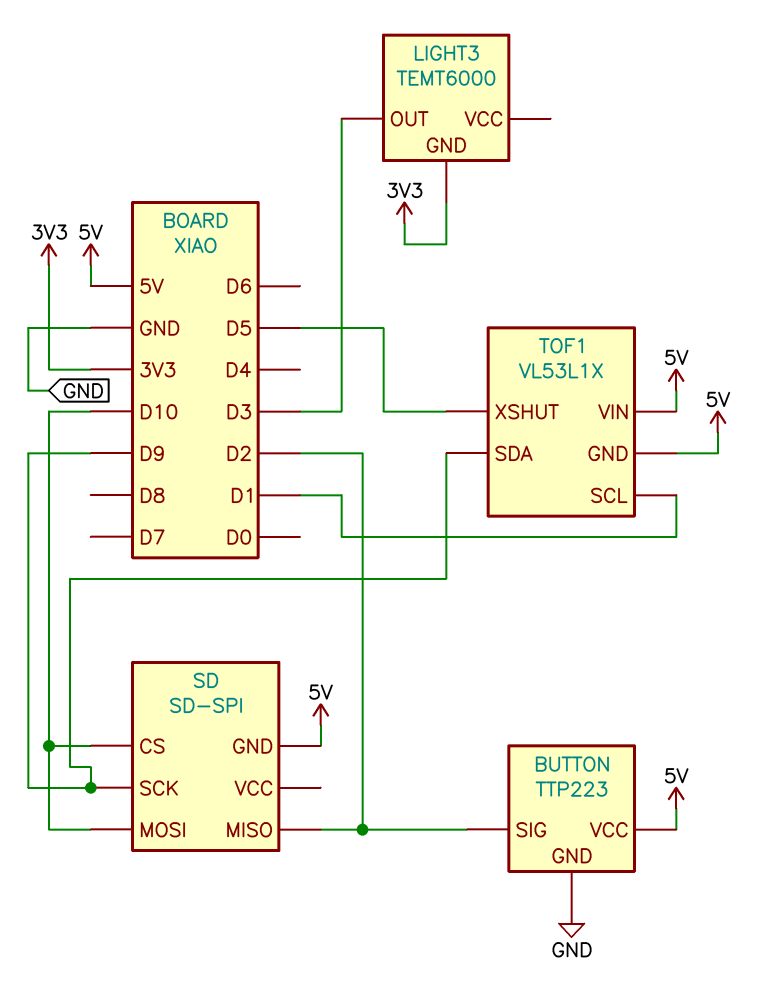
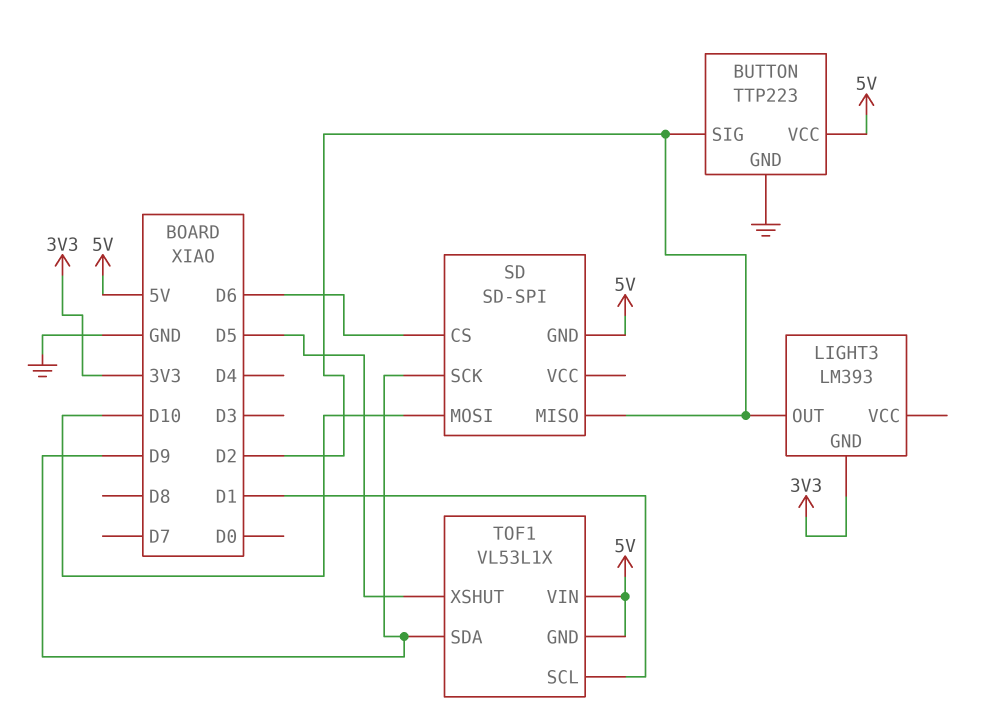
LIGHT3: TEMT6000 -> LM393
LIGHT3 pin OUT: D3 -> D2
SD pin CS: D10 -> D6

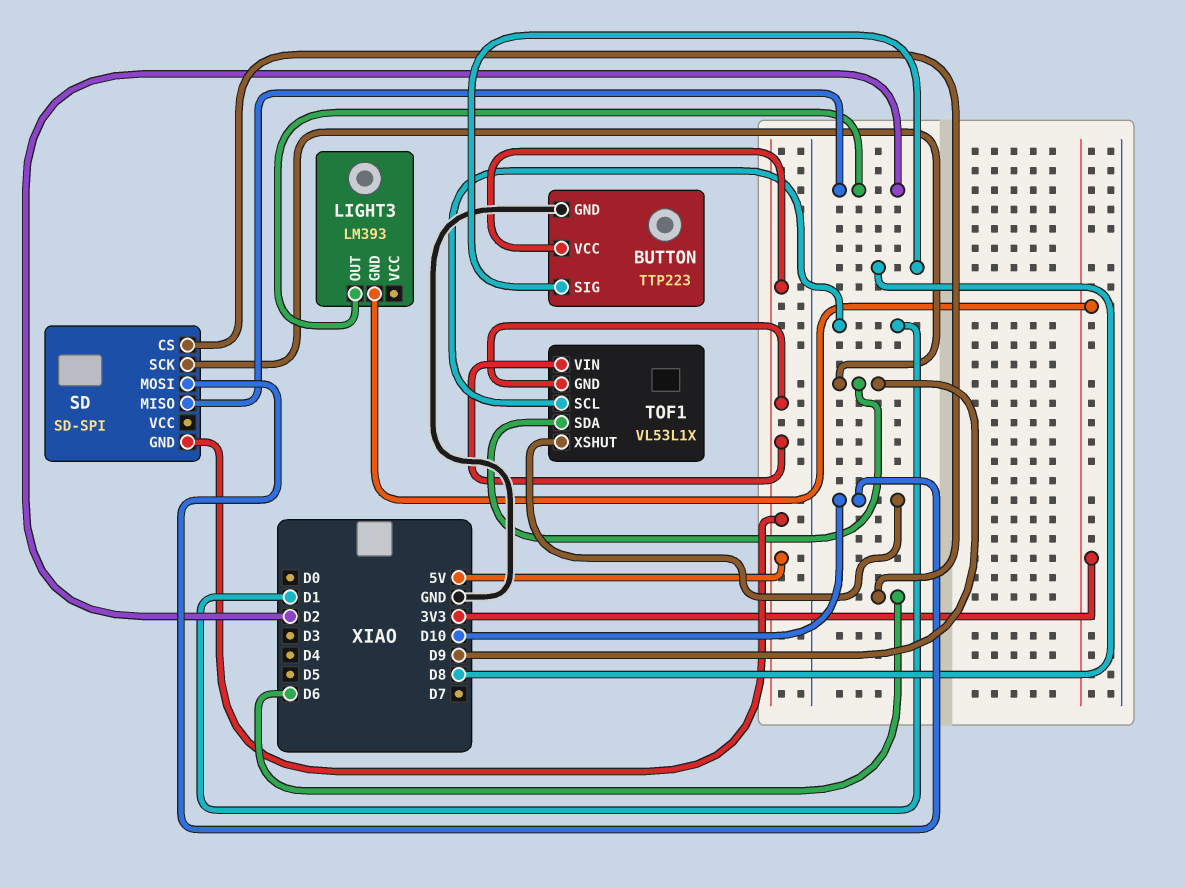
BUTTON pin SIG: D2 -> D8
TOF1 pin XSHUT: D5 -> D10

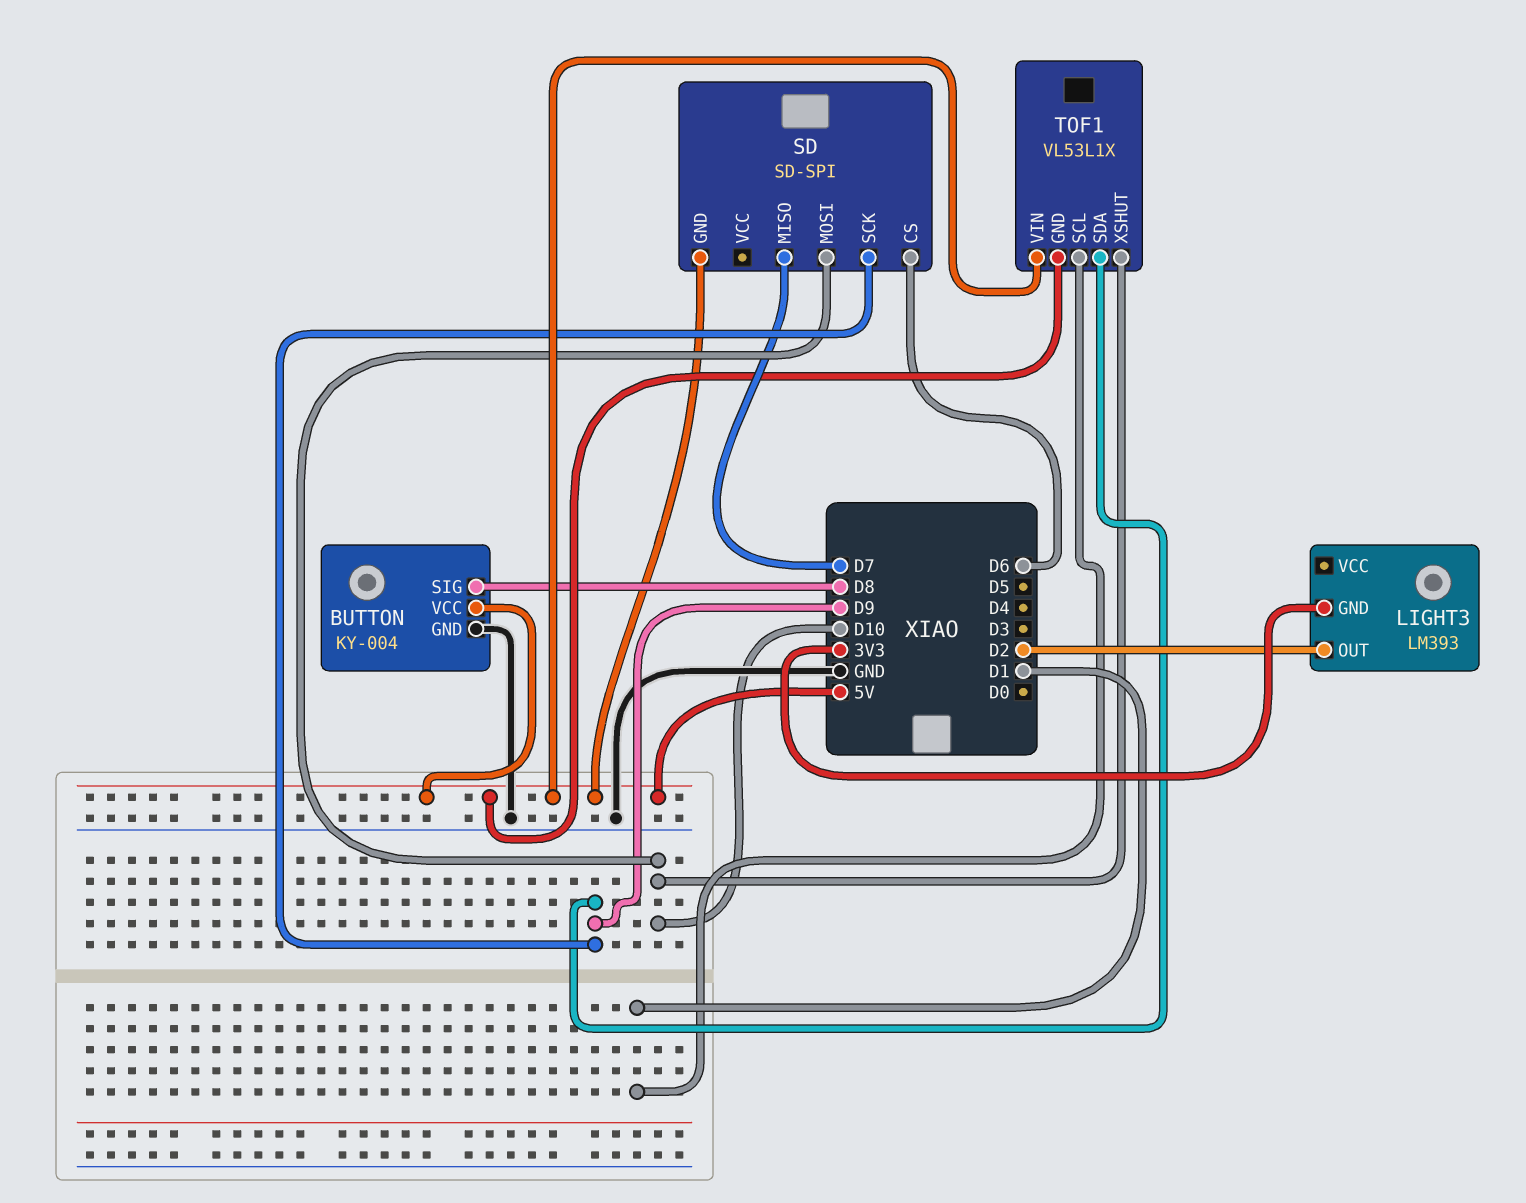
BUTTON: TTP223 -> KY-004
SD pin MISO: D2 -> D7

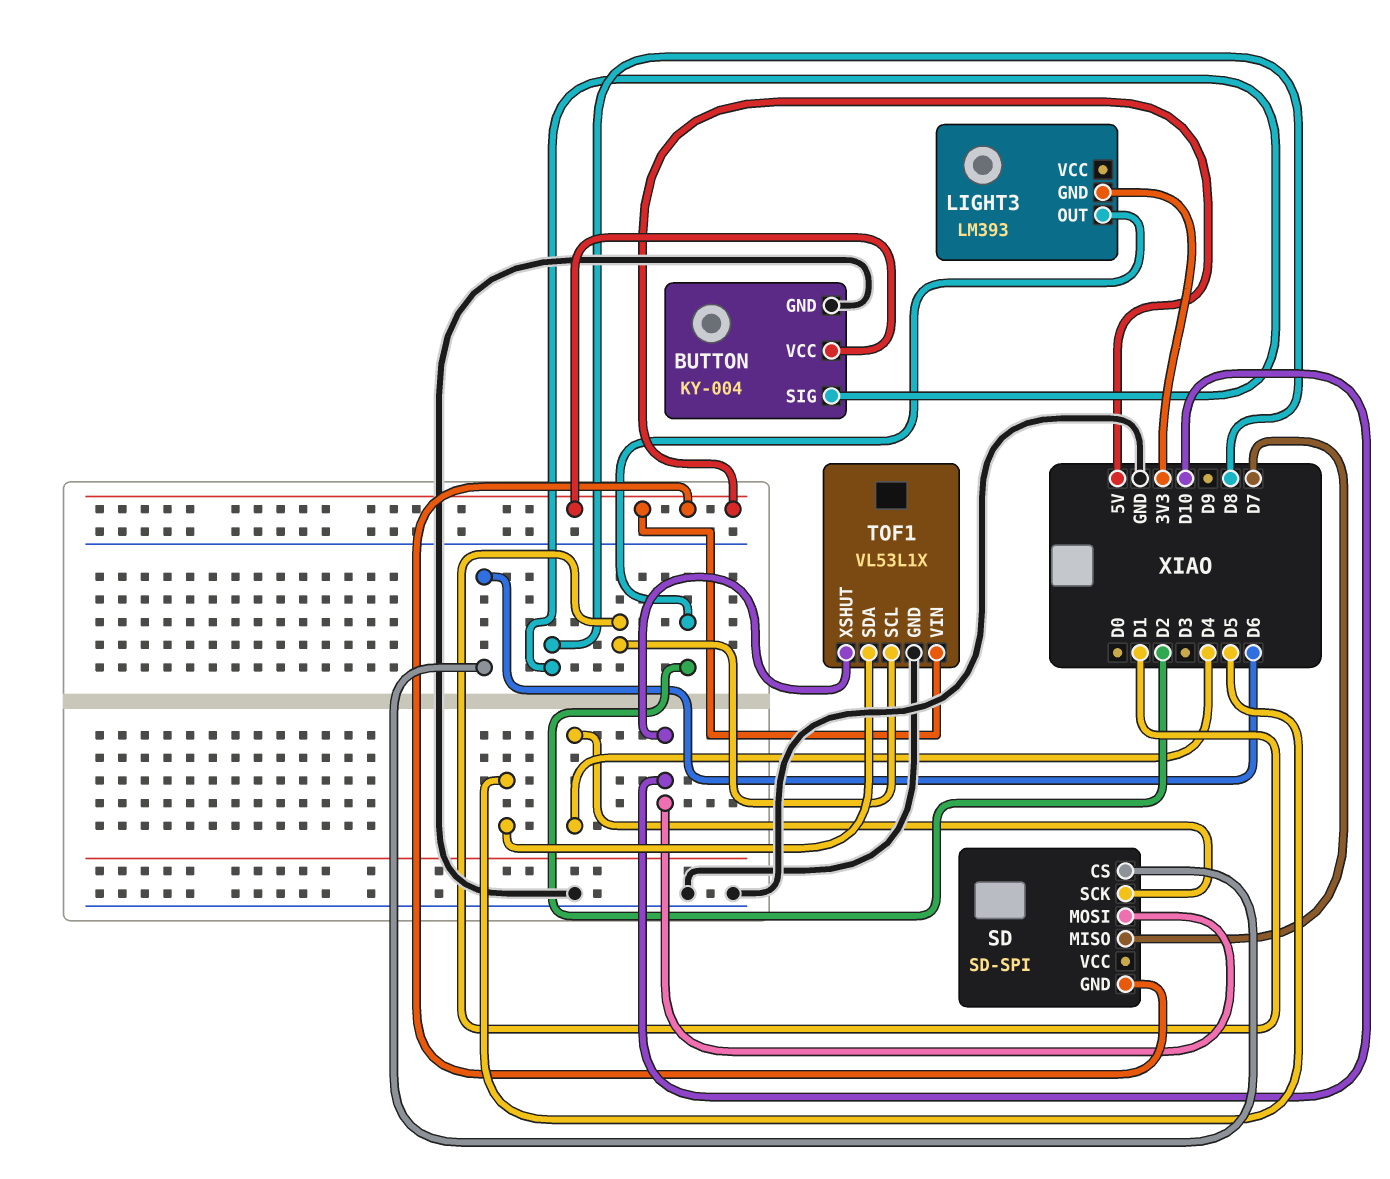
SD pin SCK: D9 -> D4
TOF1 pin GND: 5V -> GND
TOF1 pin SDA: D9 -> D5

